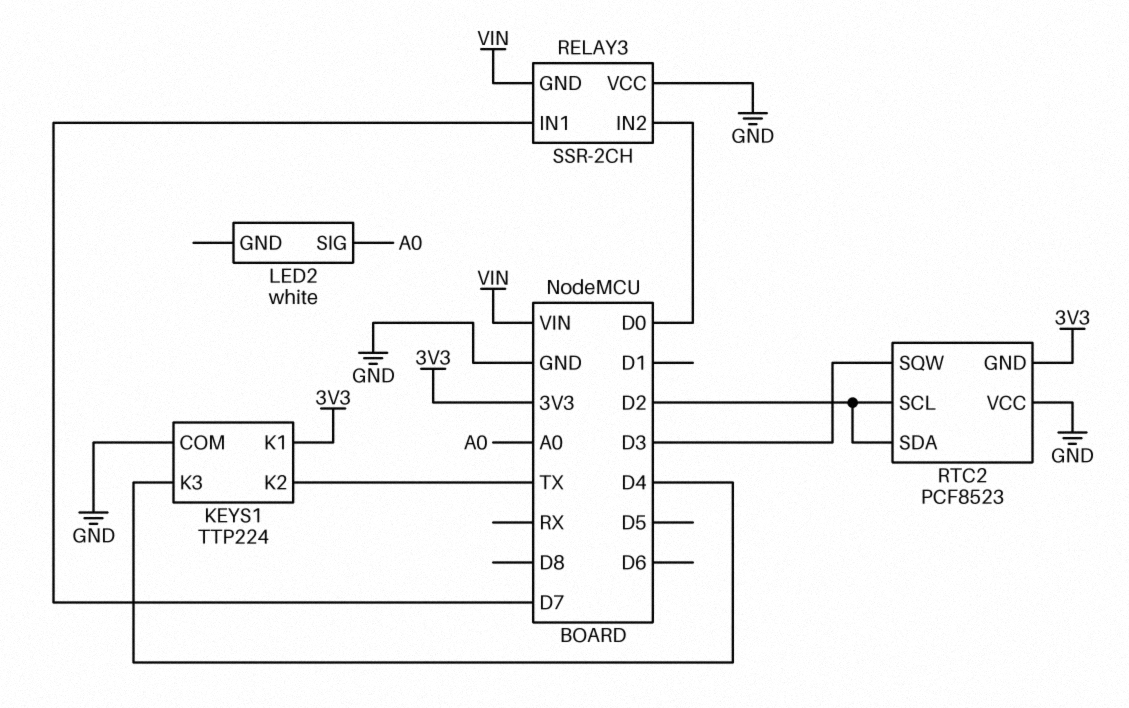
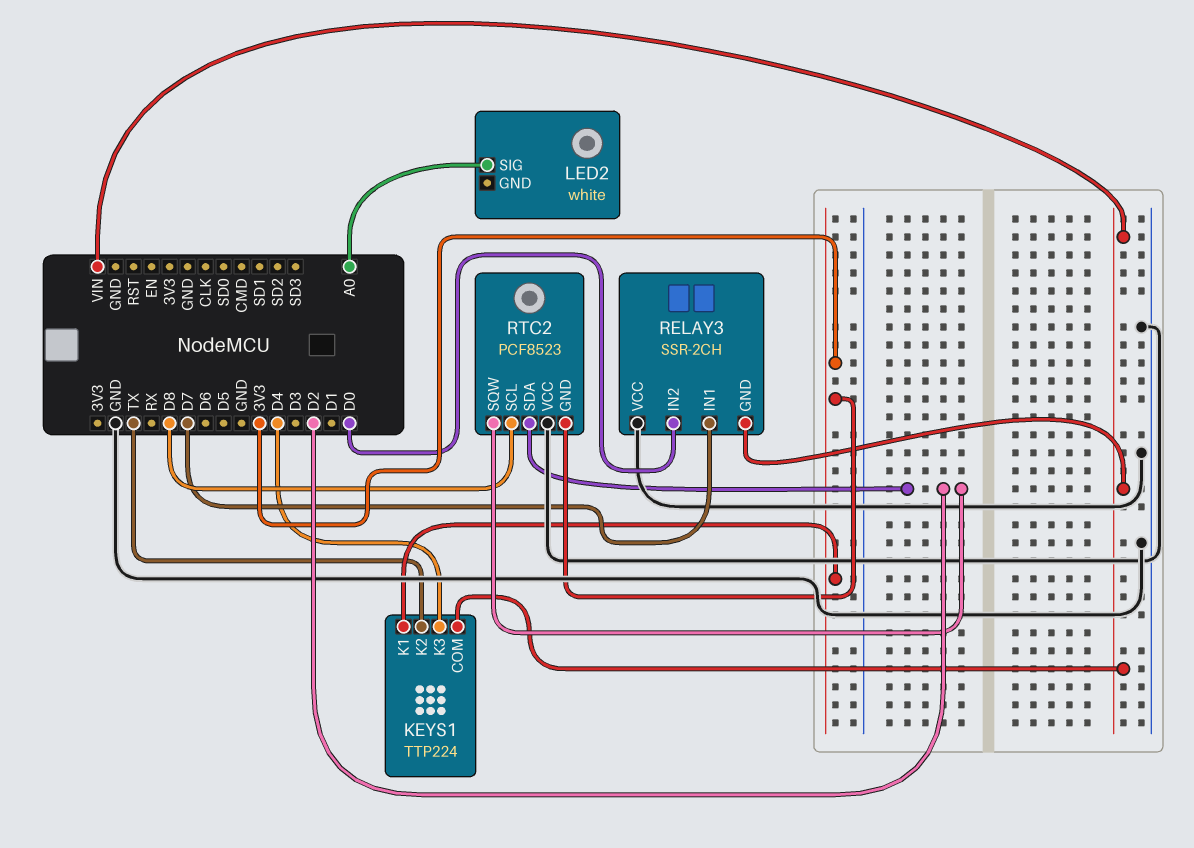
KEYS1 pin COM: GND -> VIN
RTC2 pin SCL: D2 -> D8
RTC2 pin SQW: D3 -> D2

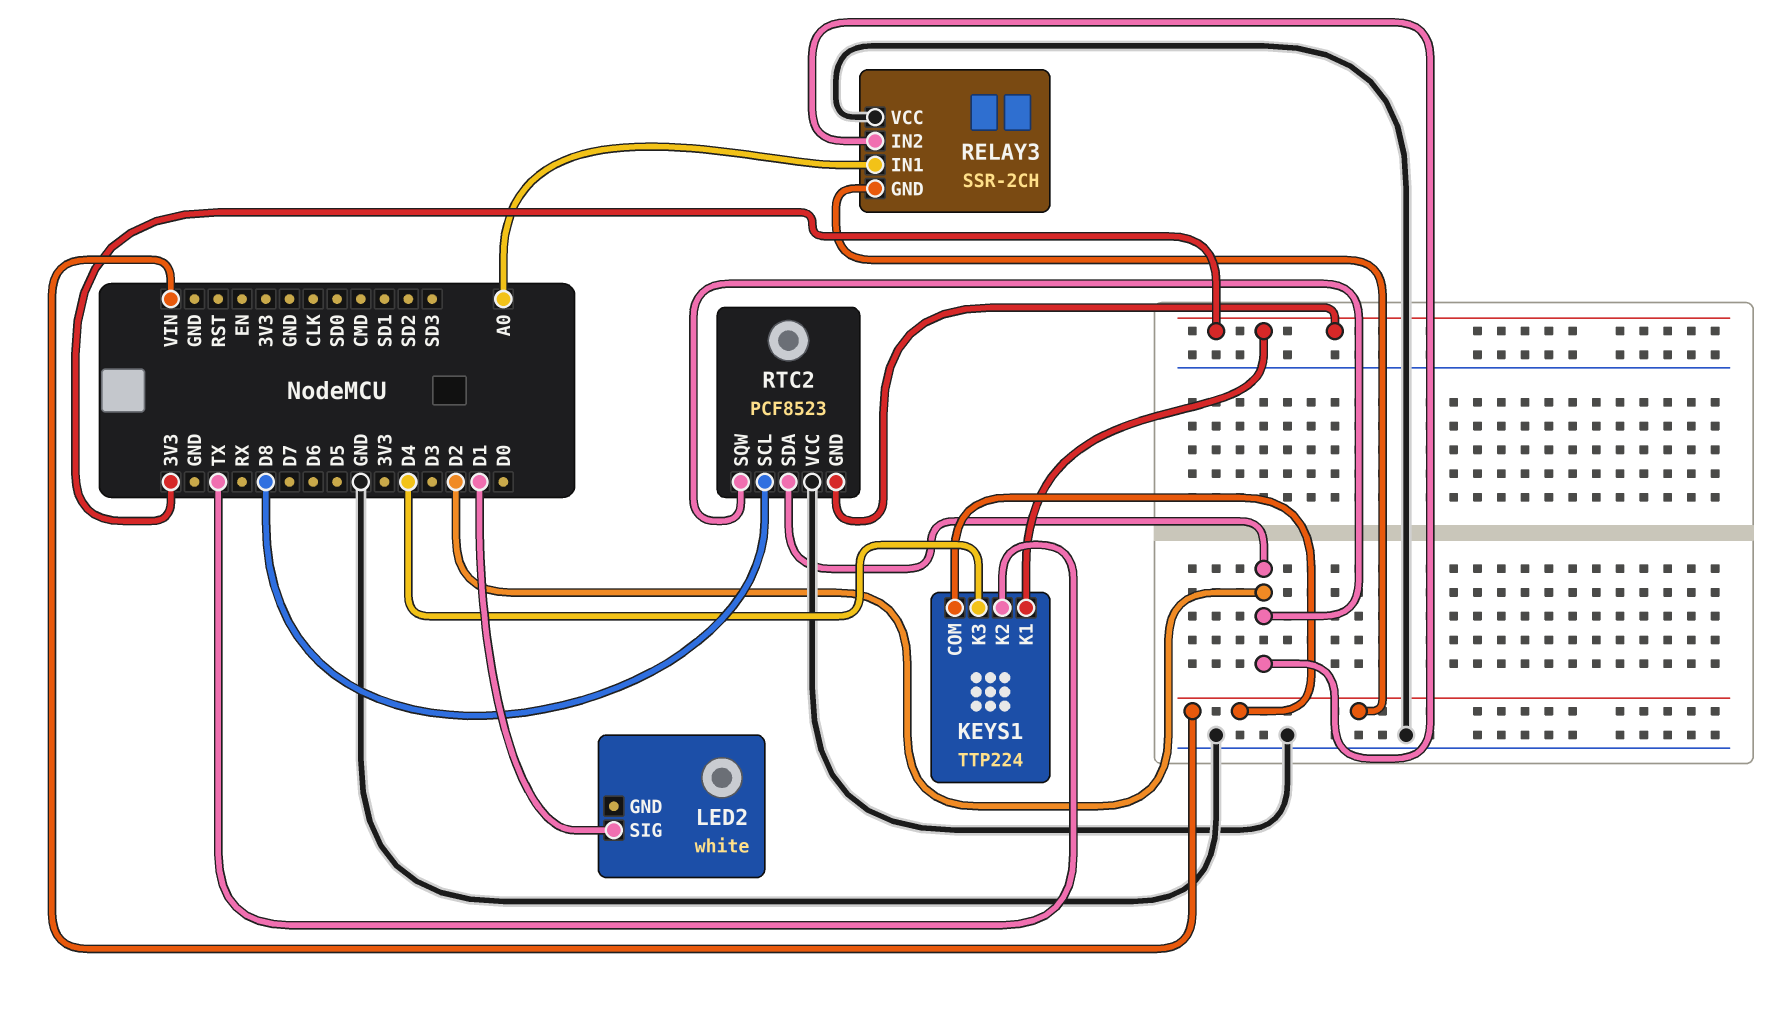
LED2 pin SIG: A0 -> D1
RELAY3 pin IN1: D7 -> A0
RELAY3 pin IN2: D0 -> D2

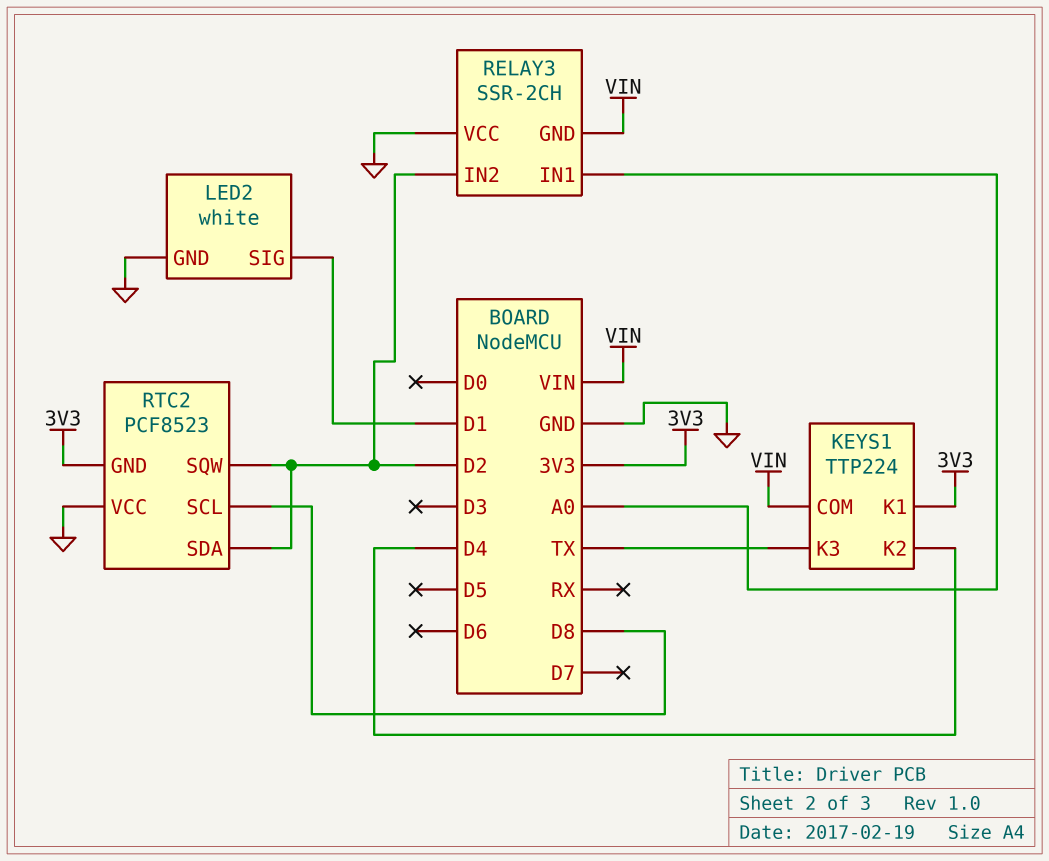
KEYS1 pin K2: TX -> D4
KEYS1 pin K3: D4 -> TX
LED2 pin GND: none -> GND

